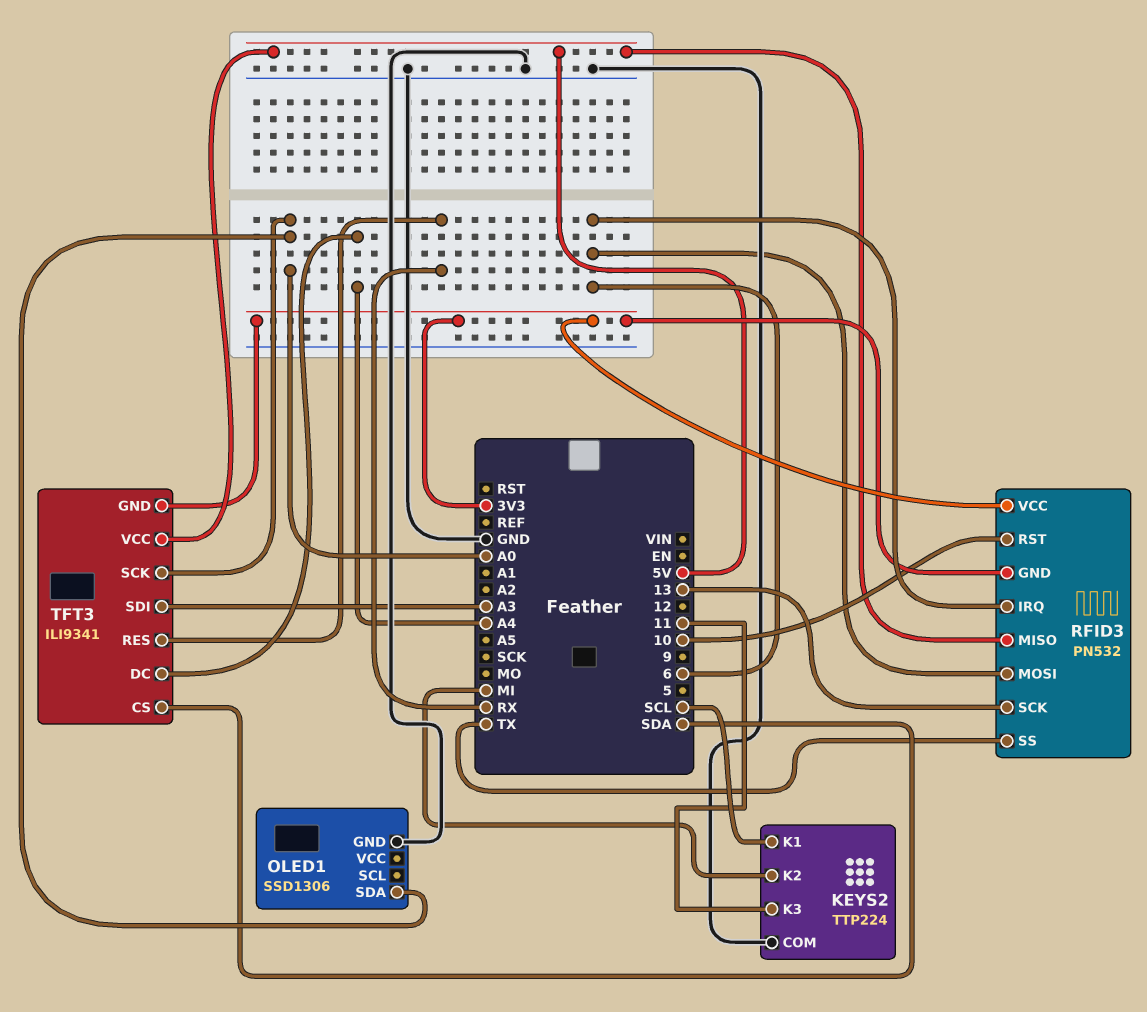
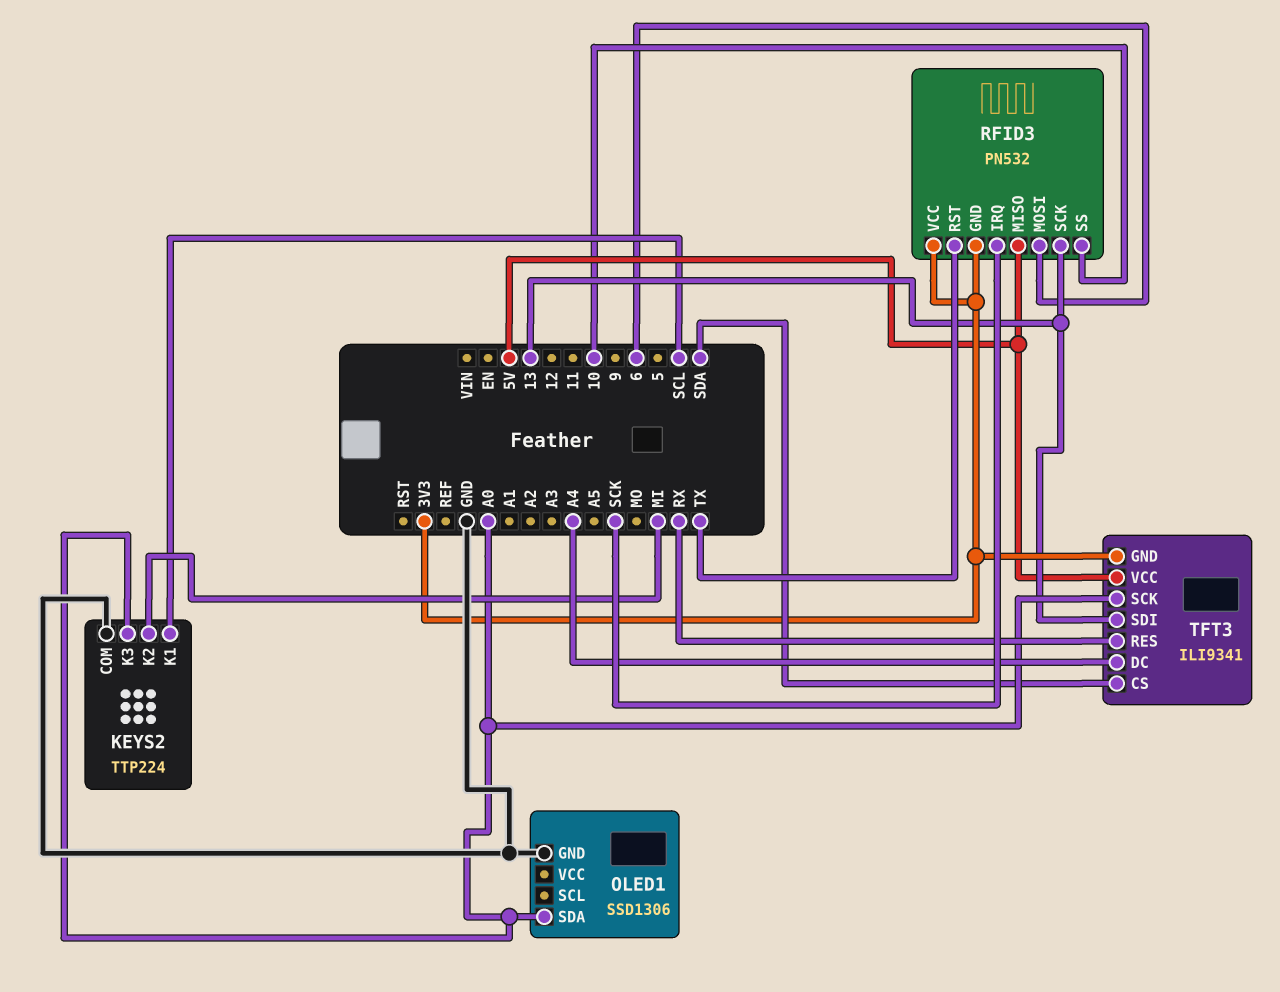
KEYS2 pin K3: 11 -> A0
RFID3 pin IRQ: 6 -> SCK
RFID3 pin RST: 10 -> TX
RFID3 pin SS: TX -> 10
TFT3 pin SDI: A3 -> 13

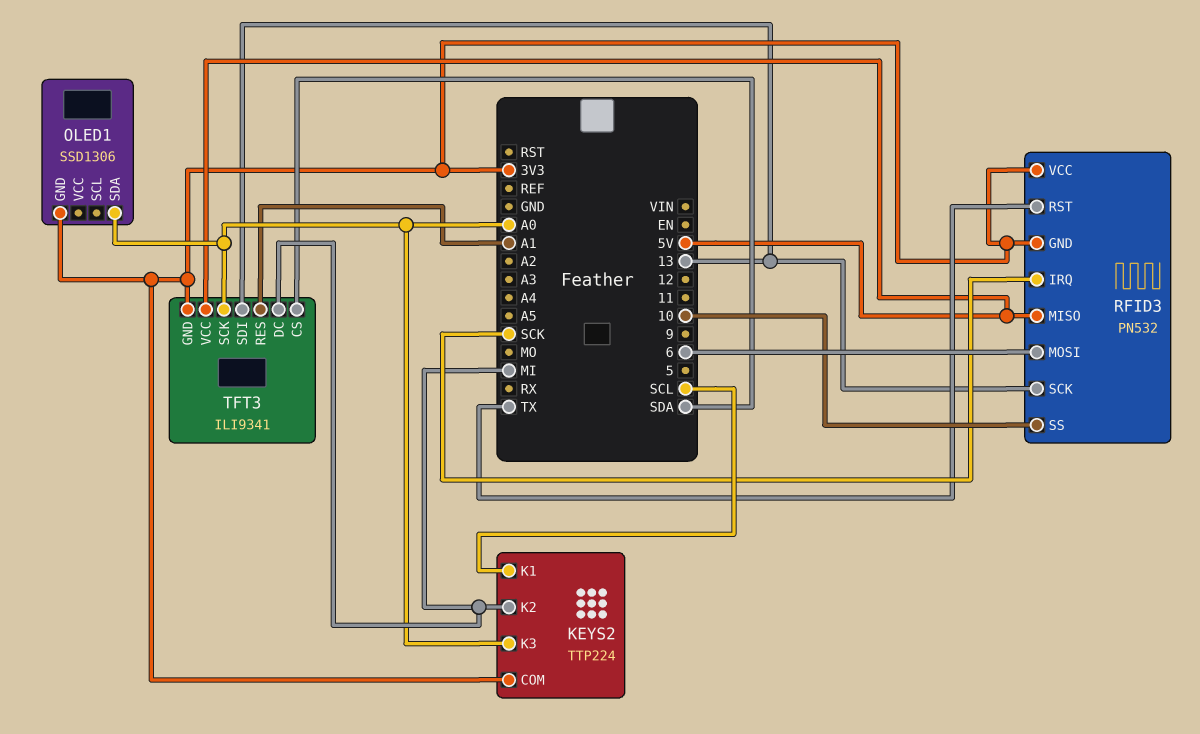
KEYS2 pin COM: GND -> 3V3
OLED1 pin GND: GND -> 3V3
TFT3 pin DC: A4 -> MI
TFT3 pin RES: RX -> A1

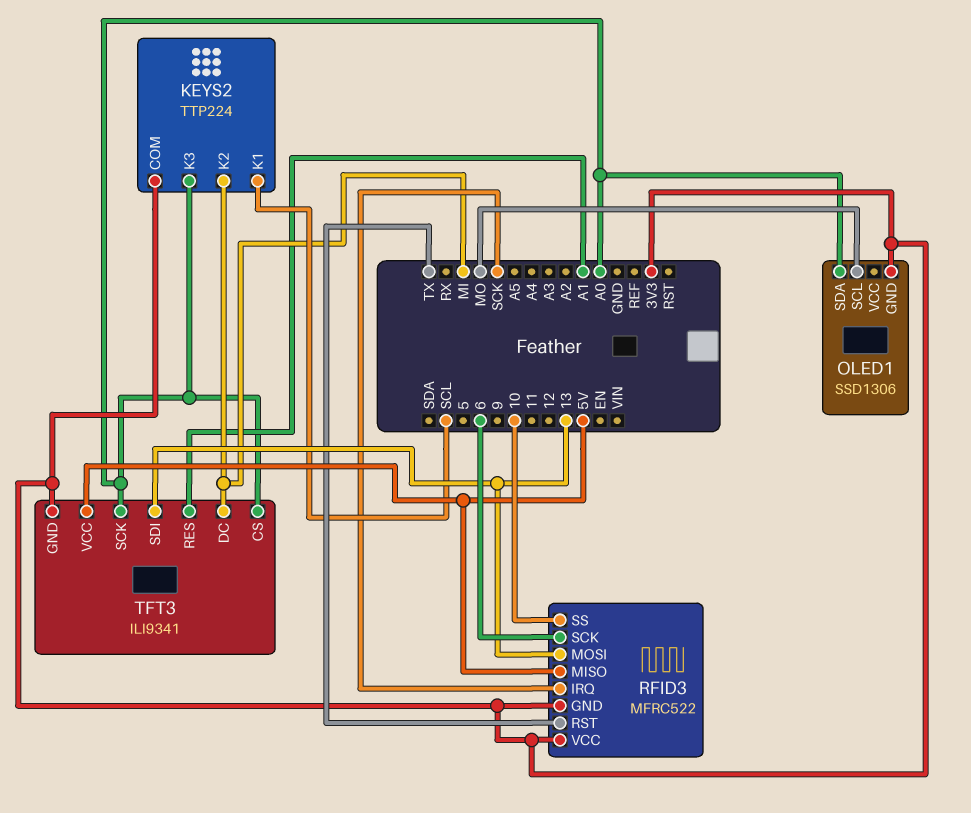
OLED1 pin SCL: none -> MO
RFID3: PN532 -> MFRC522
RFID3 pin MOSI: 6 -> 13
RFID3 pin SCK: 13 -> 6
TFT3 pin CS: SDA -> A0

